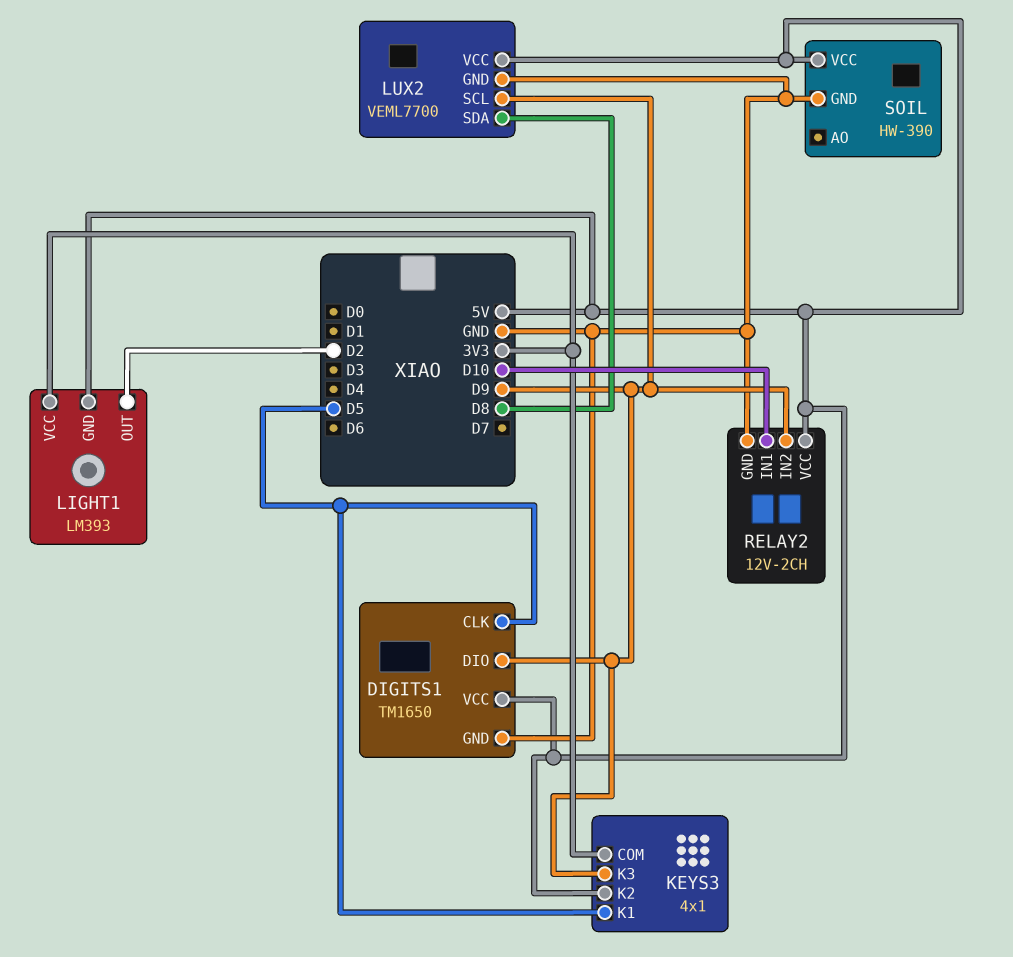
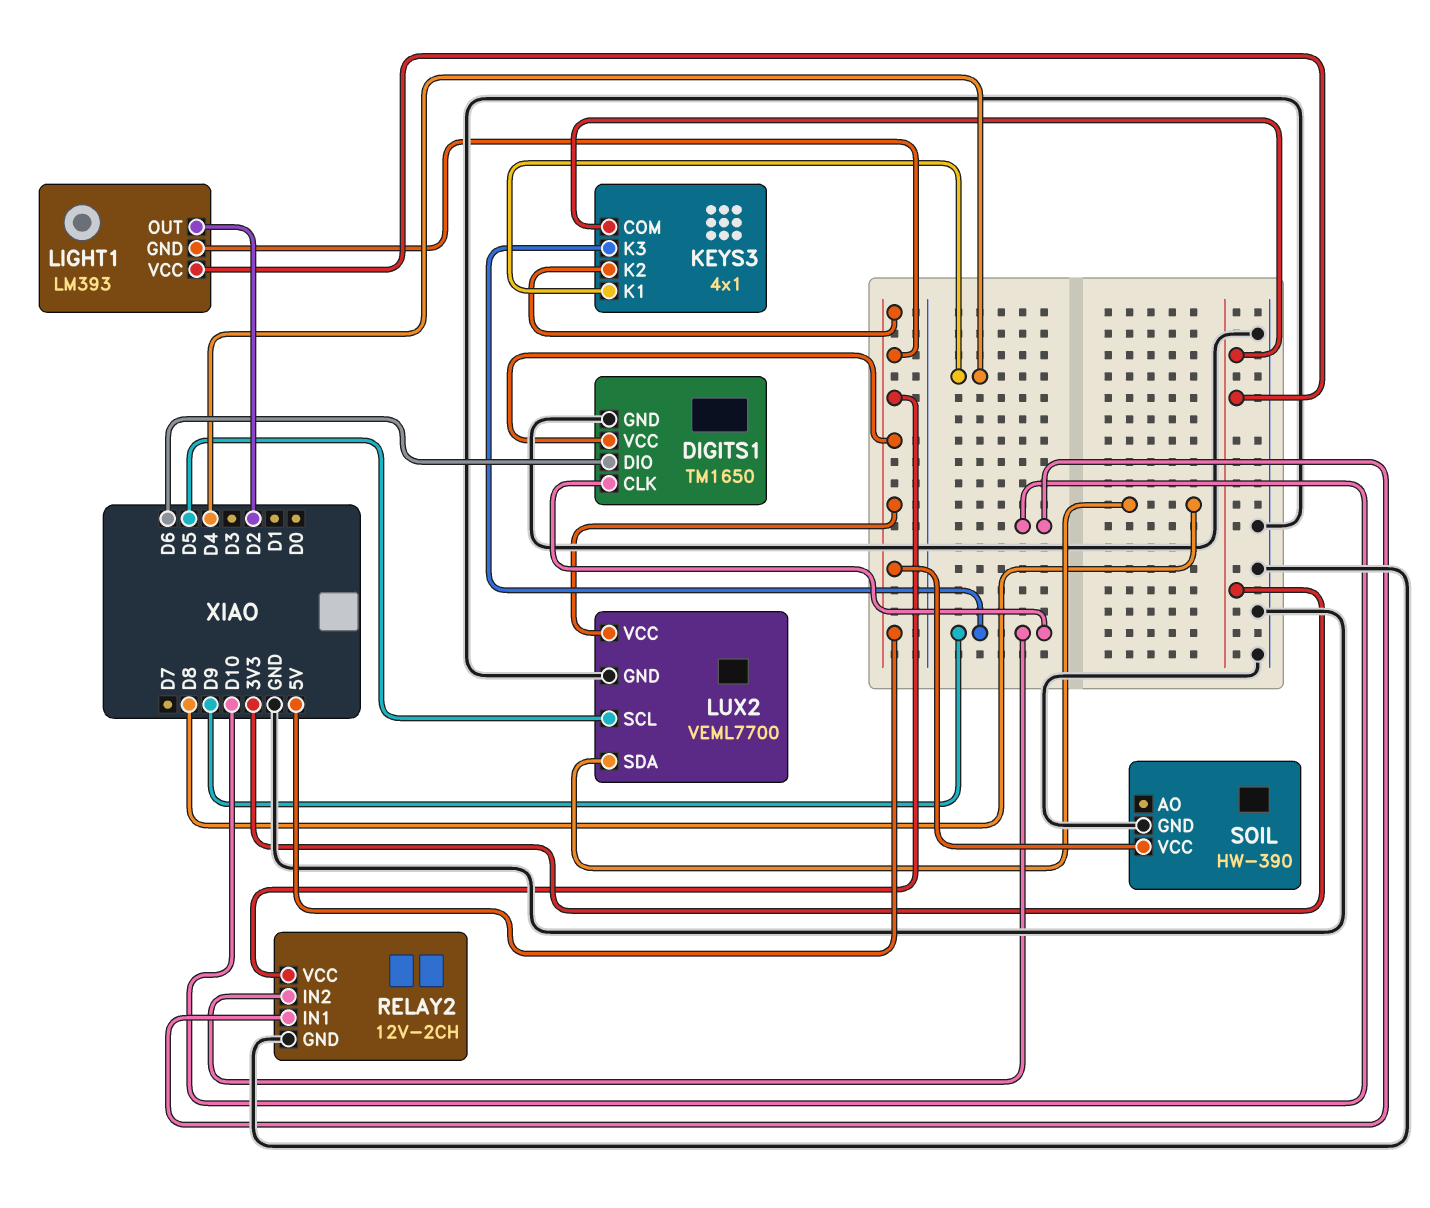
DIGITS1 pin CLK: D5 -> D9
DIGITS1 pin DIO: D9 -> D6
KEYS3 pin K1: D5 -> D4
LUX2 pin SCL: D9 -> D5

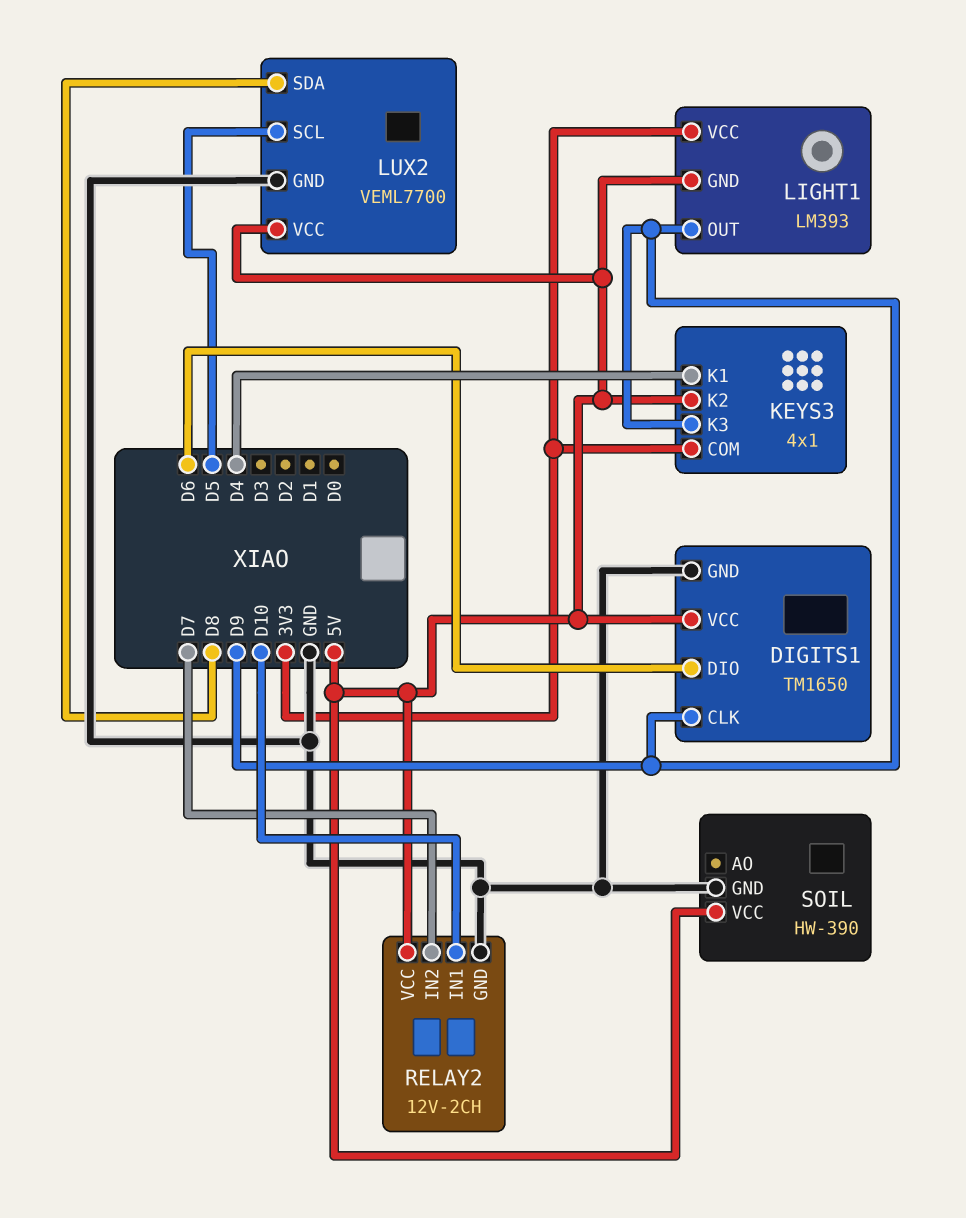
LIGHT1 pin OUT: D2 -> D9
RELAY2 pin IN2: D9 -> D7

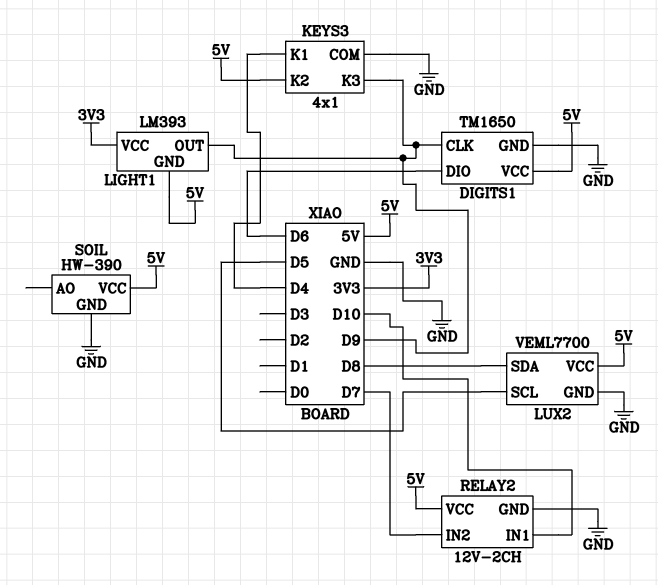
KEYS3 pin COM: 3V3 -> GND

